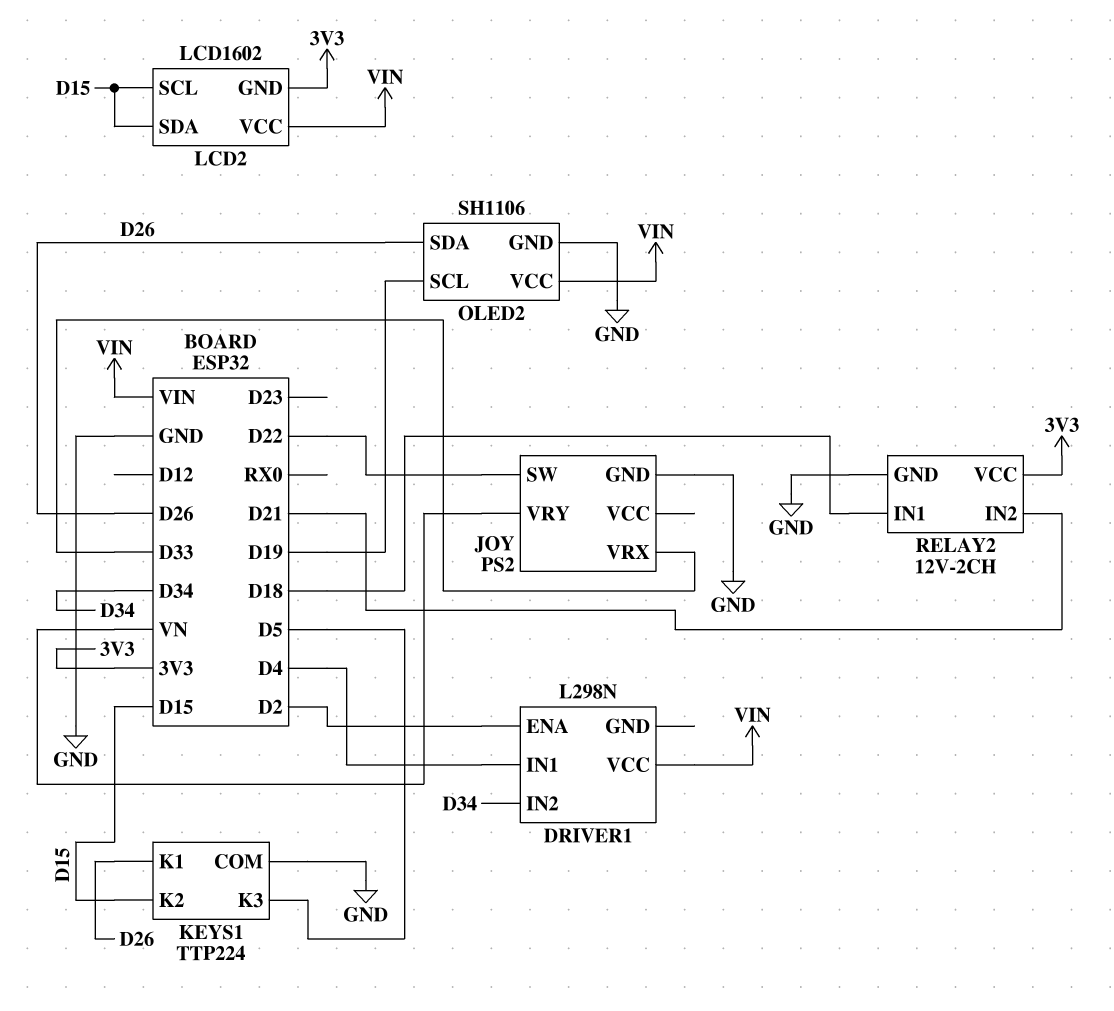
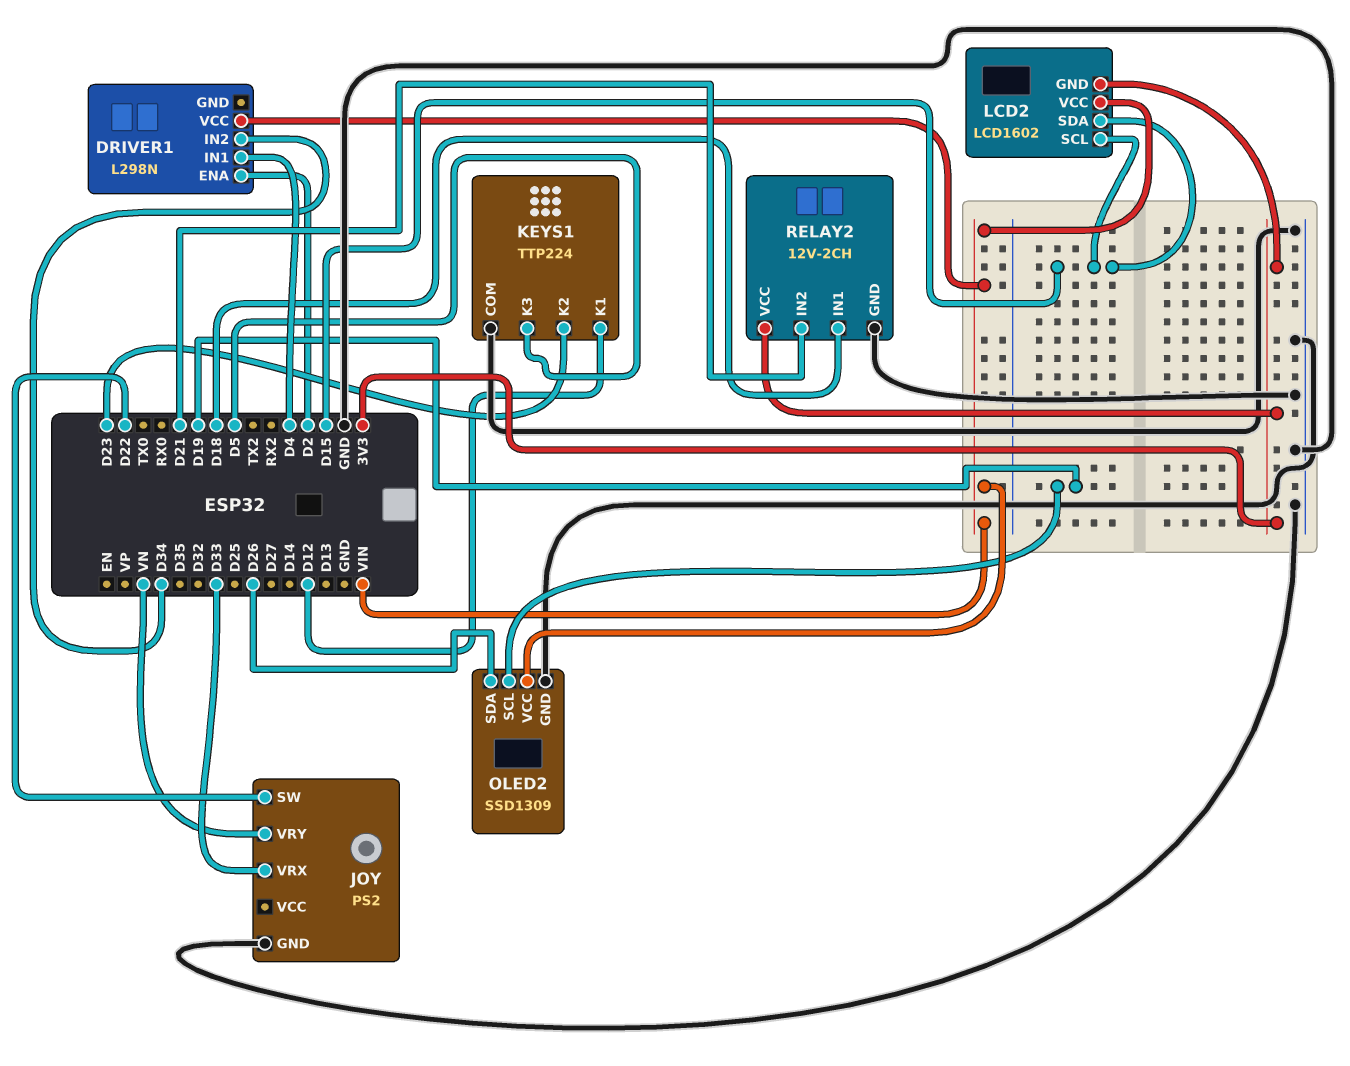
KEYS1 pin K1: D26 -> D12
KEYS1 pin K2: D15 -> D23
OLED2: SH1106 -> SSD1309

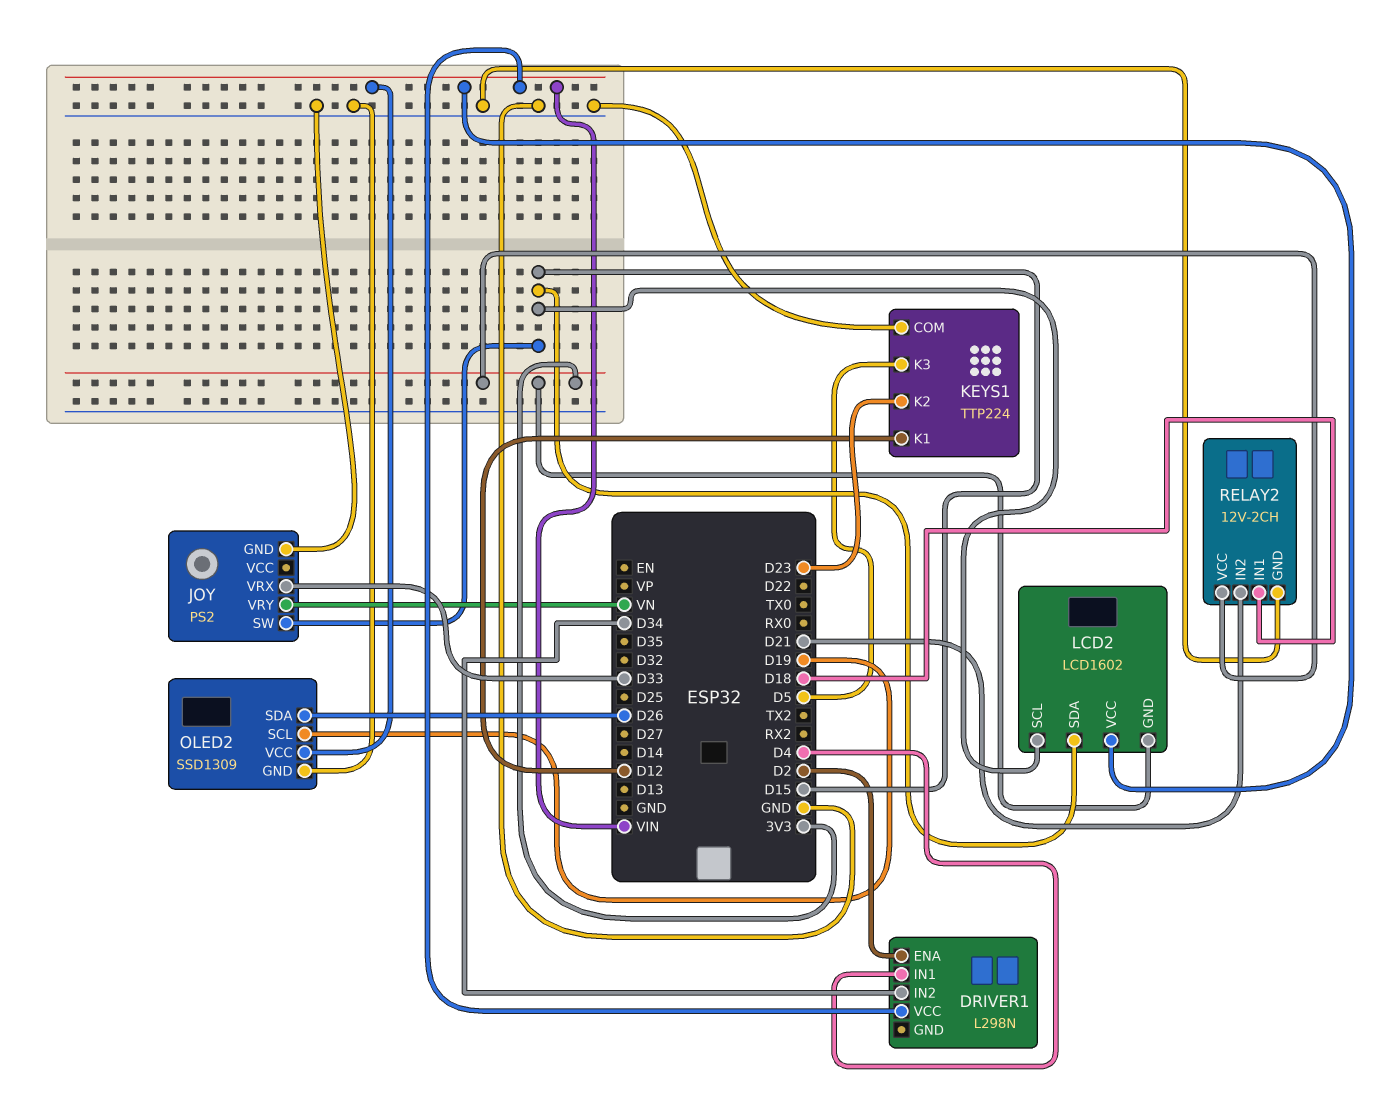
JOY pin SW: D22 -> D15

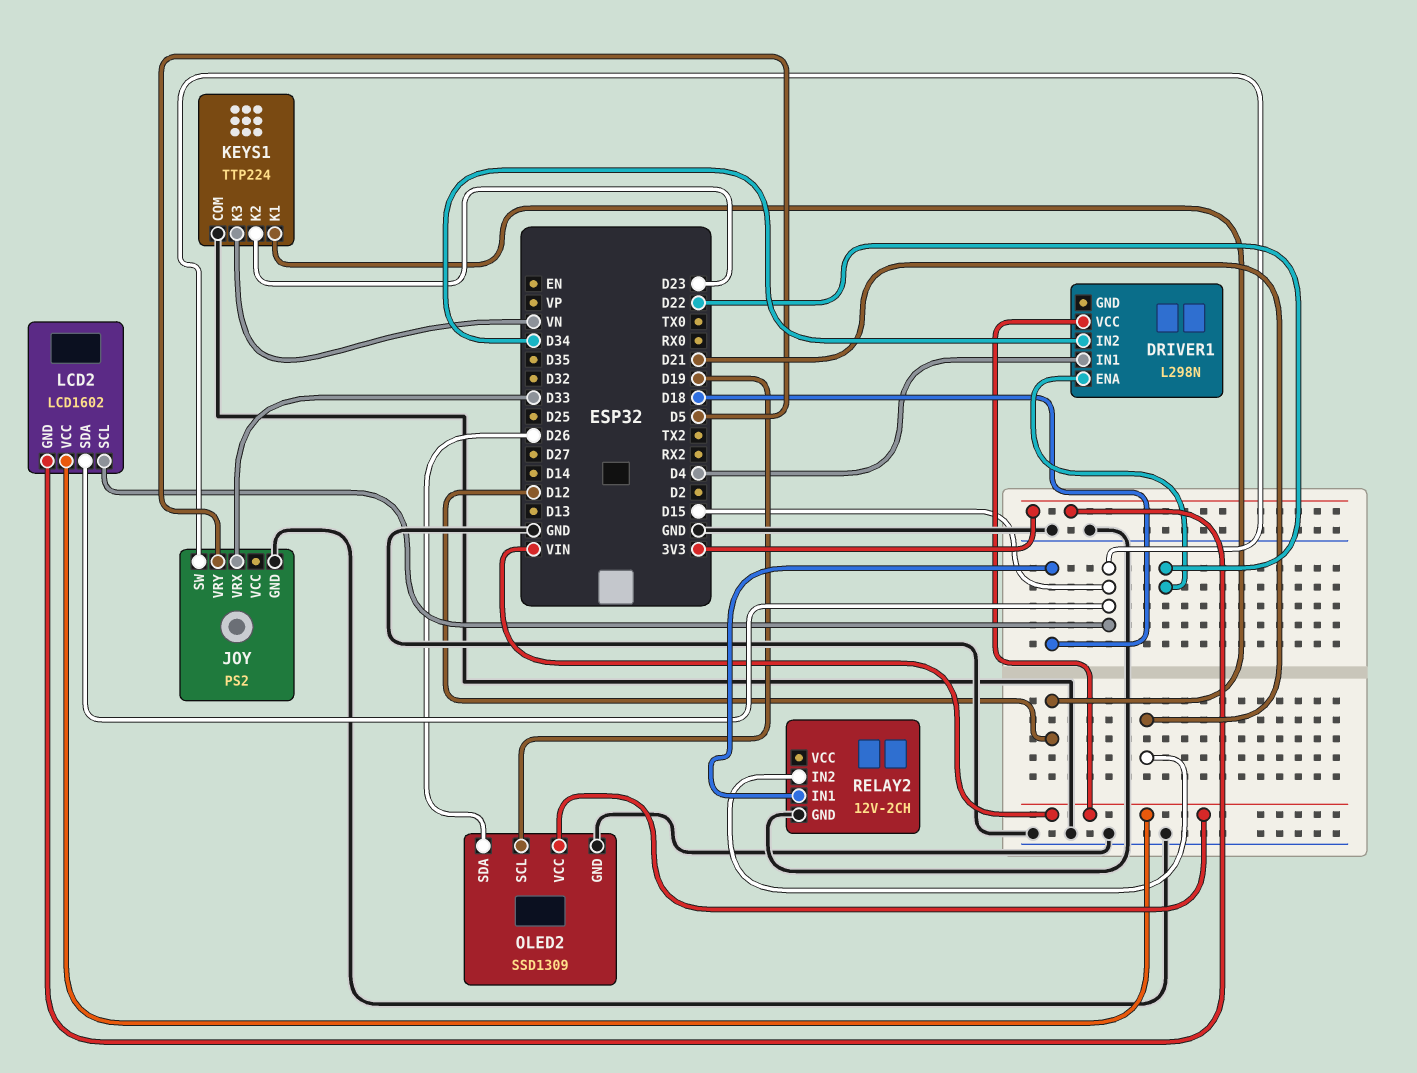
DRIVER1 pin ENA: D2 -> D22
JOY pin VRY: VN -> D5
KEYS1 pin K3: D5 -> VN
RELAY2 pin VCC: 3V3 -> none

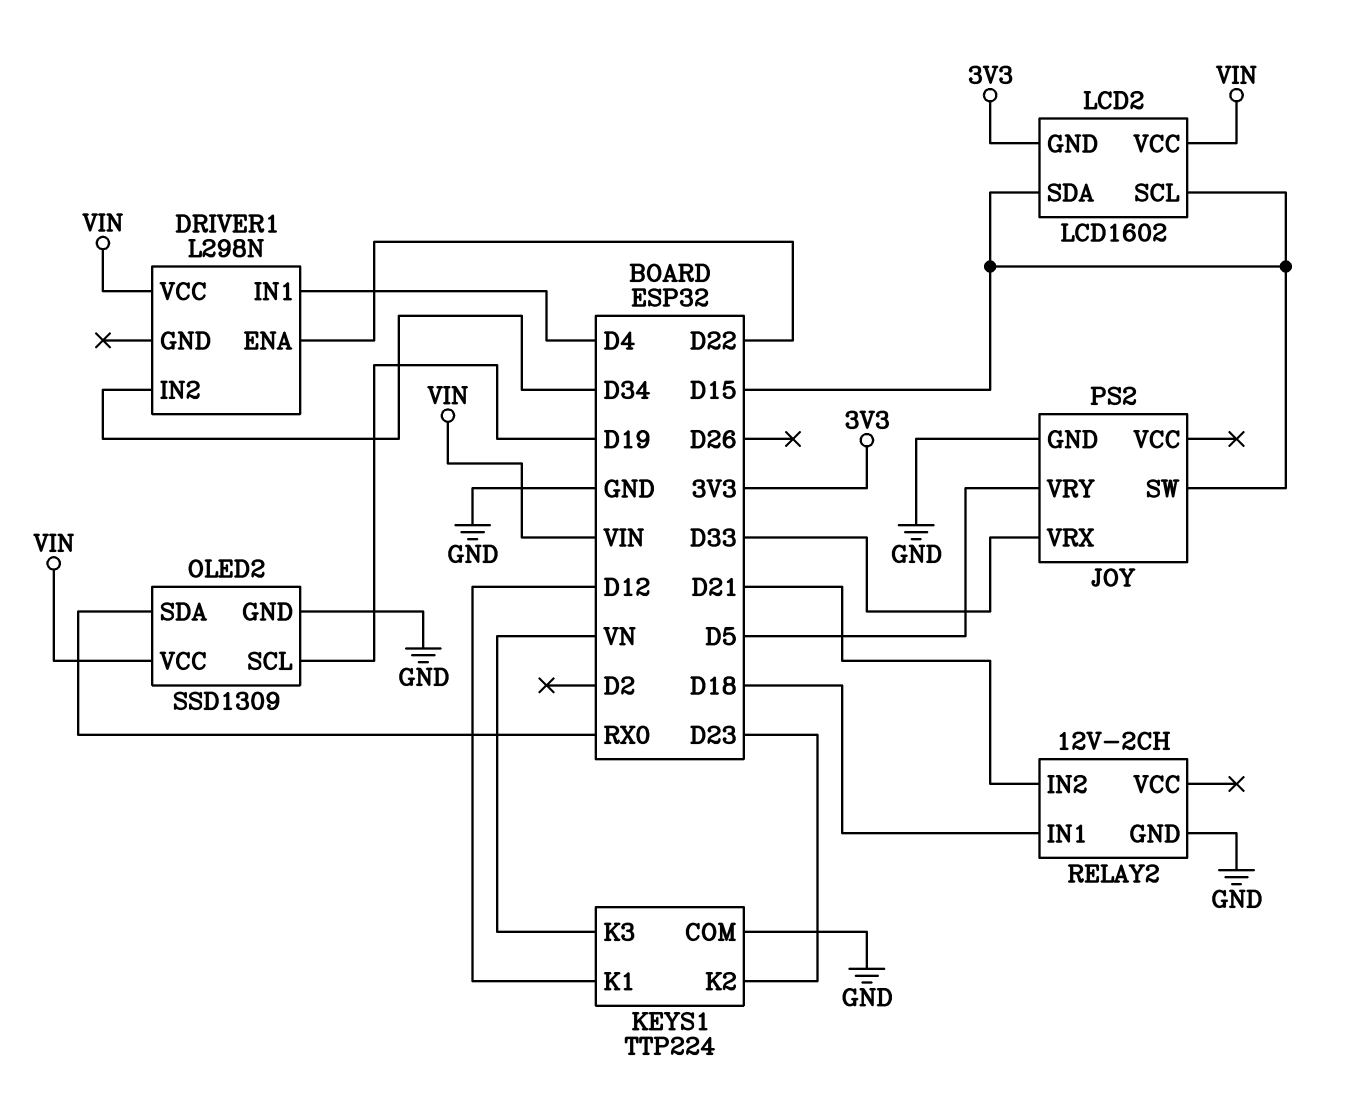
OLED2 pin SDA: D26 -> RX0

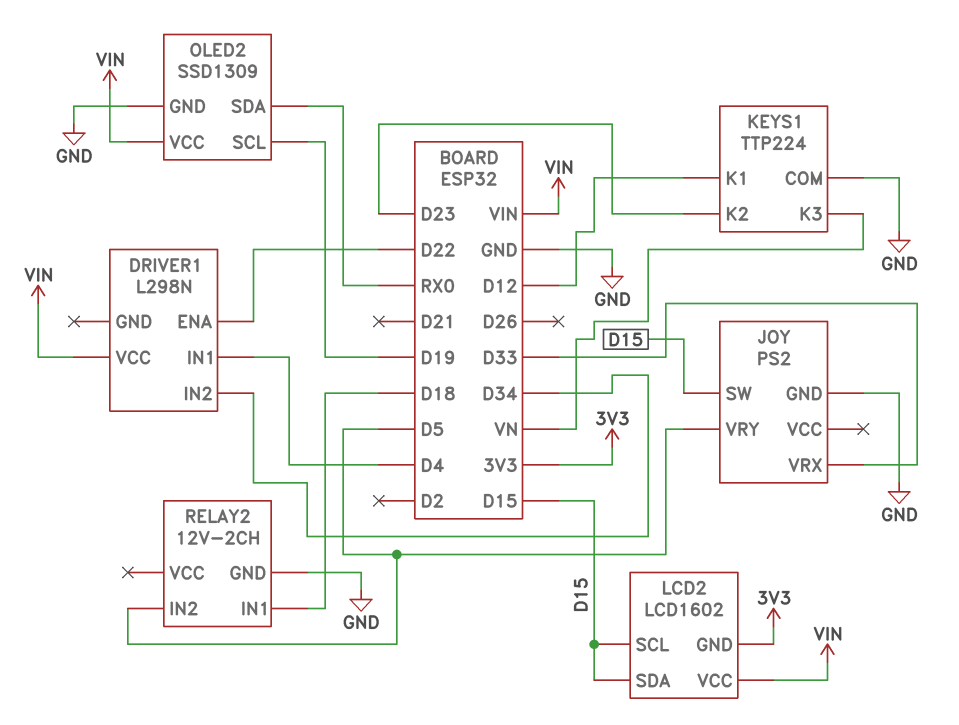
RELAY2 pin IN2: D21 -> D5

